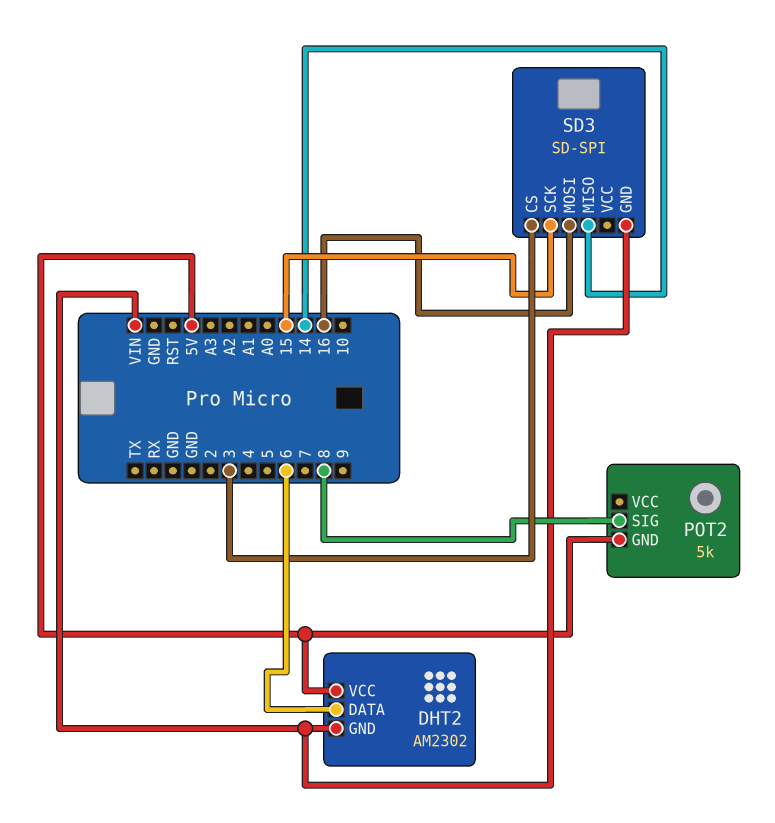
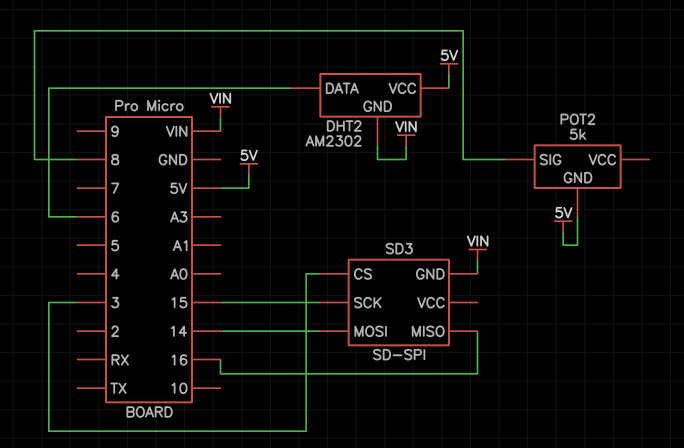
SD3 pin MISO: 14 -> 16
SD3 pin MOSI: 16 -> 14

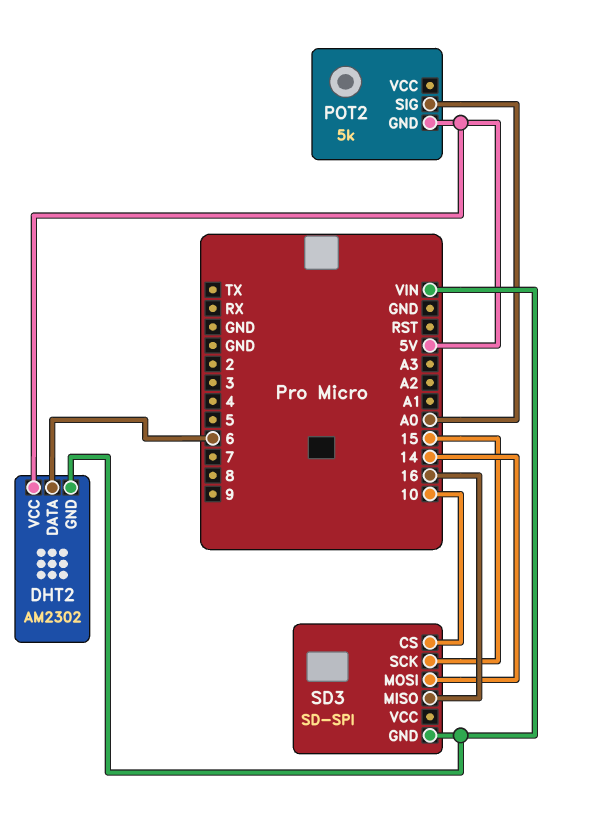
POT2 pin SIG: 8 -> A0
SD3 pin CS: 3 -> 10

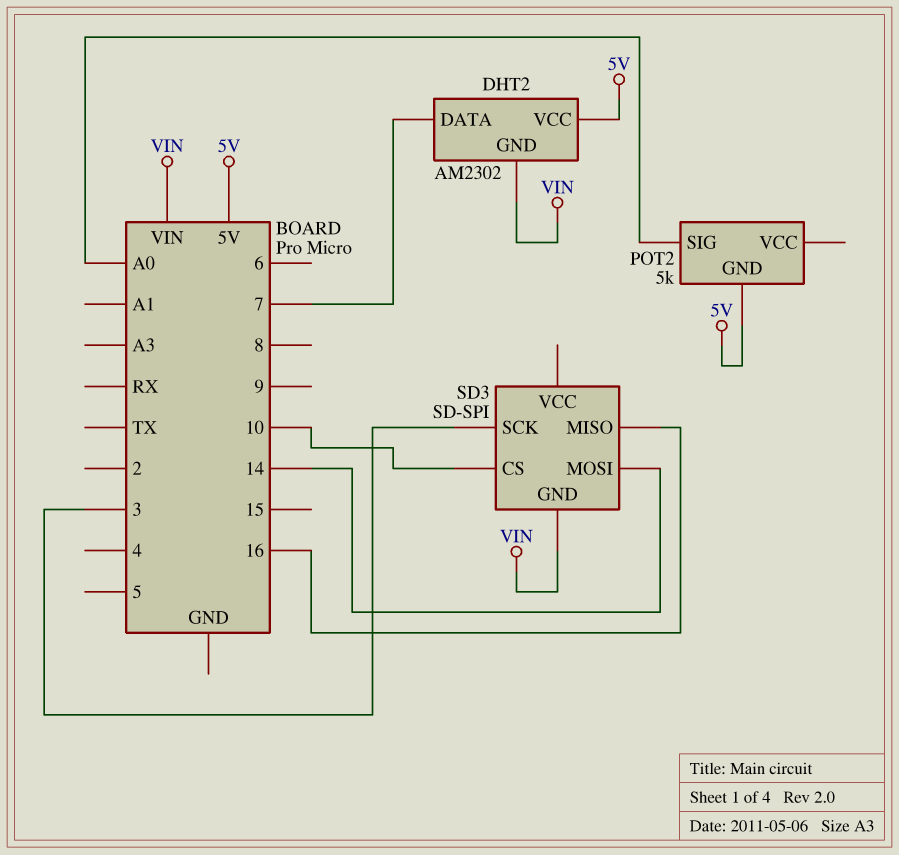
DHT2 pin DATA: 6 -> 7
SD3 pin SCK: 15 -> 3

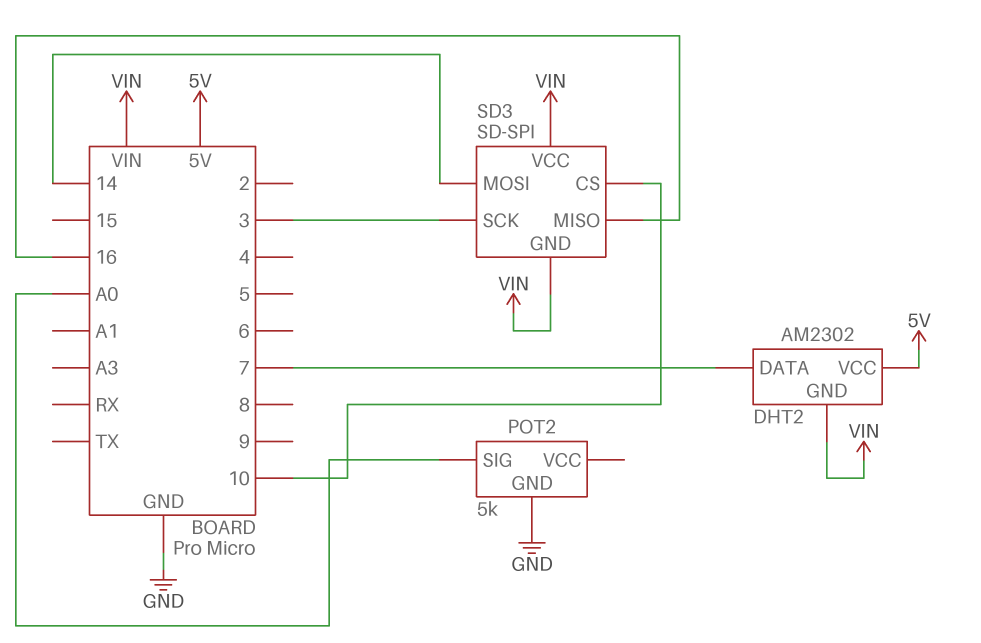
POT2 pin GND: 5V -> GND
SD3 pin VCC: none -> VIN

